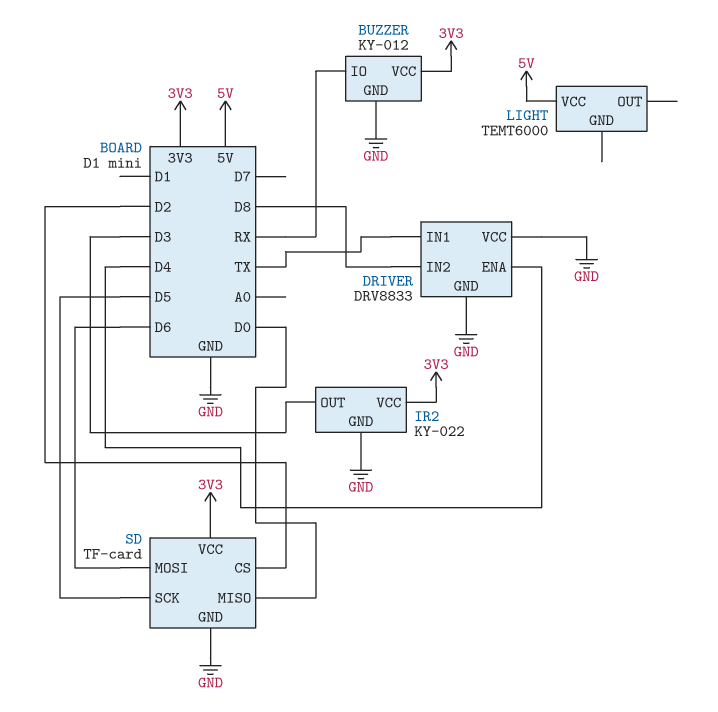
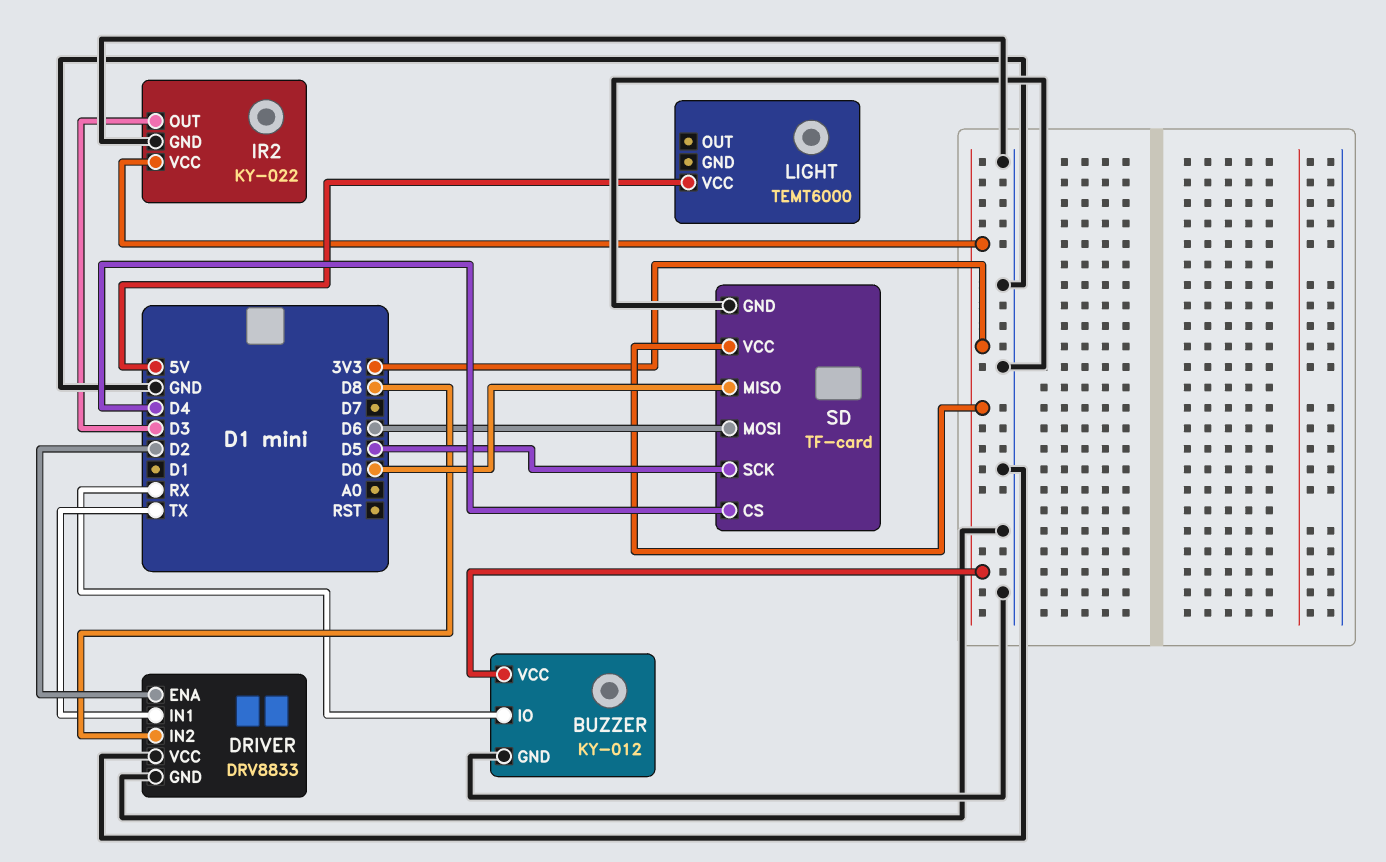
DRIVER pin ENA: D4 -> D2
SD pin CS: D2 -> D4

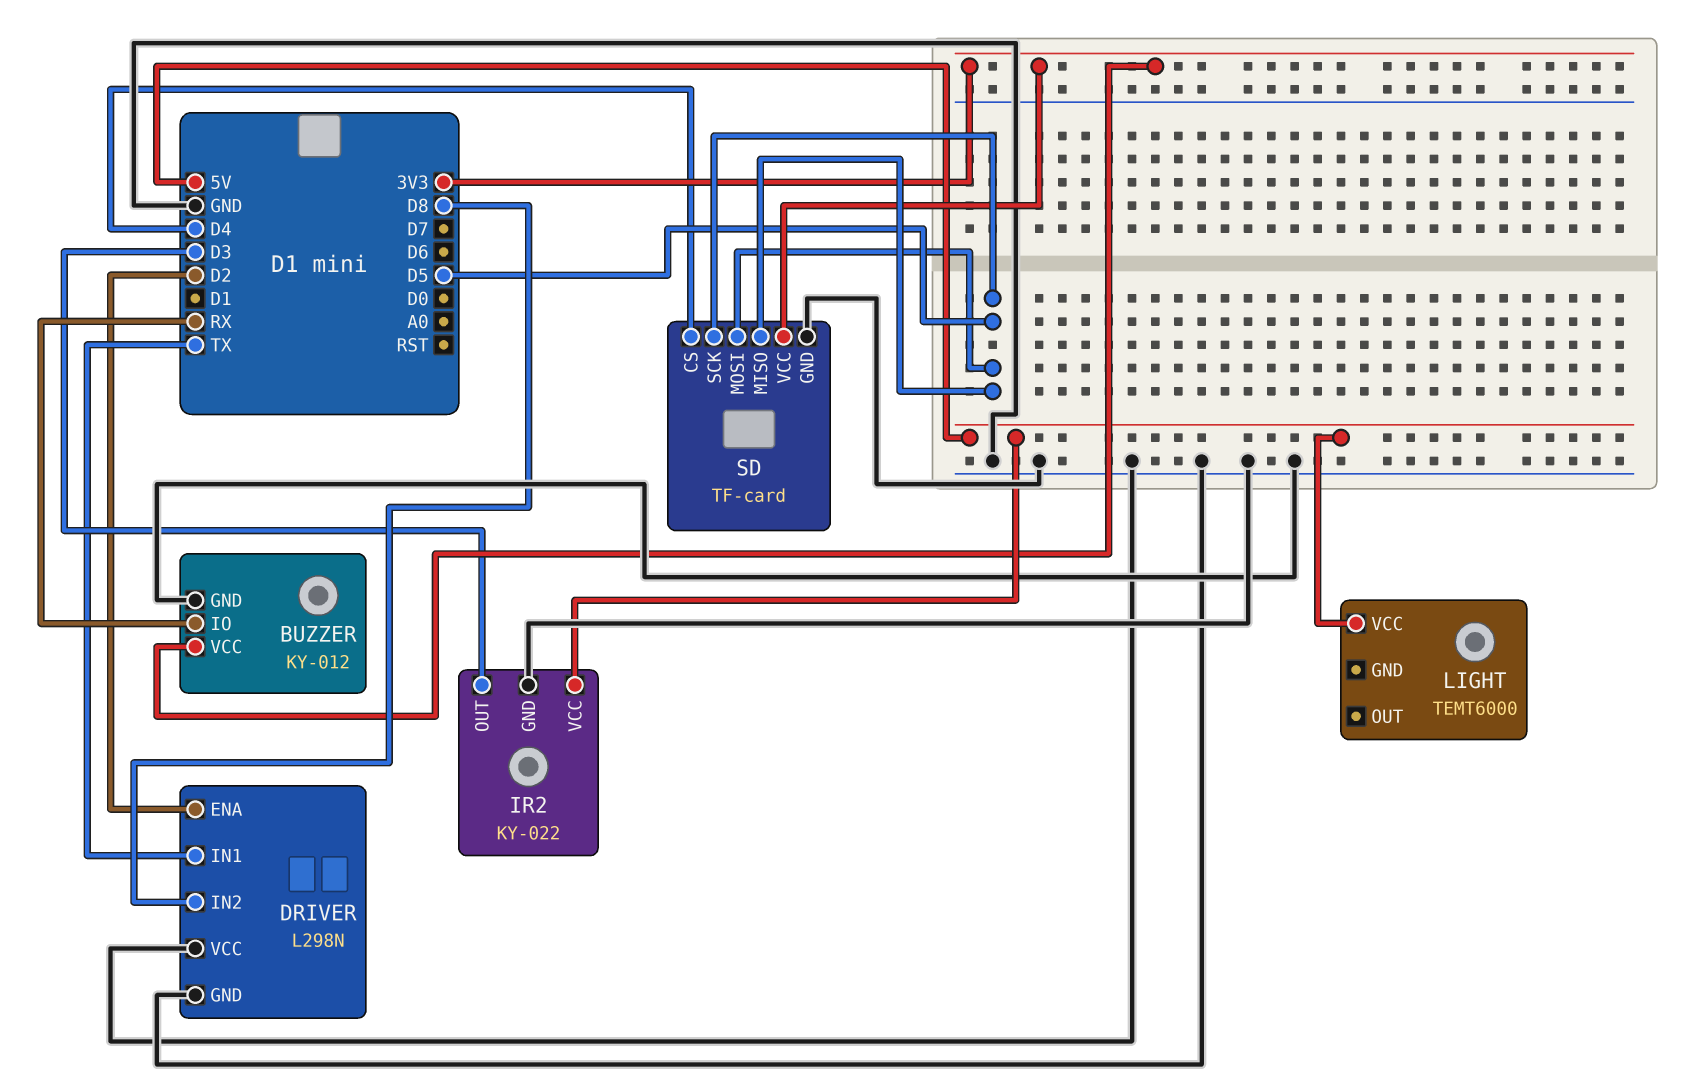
DRIVER: DRV8833 -> L298N
IR2 pin VCC: 3V3 -> 5V
SD pin MISO: D0 -> D5
SD pin MOSI: D6 -> D5

